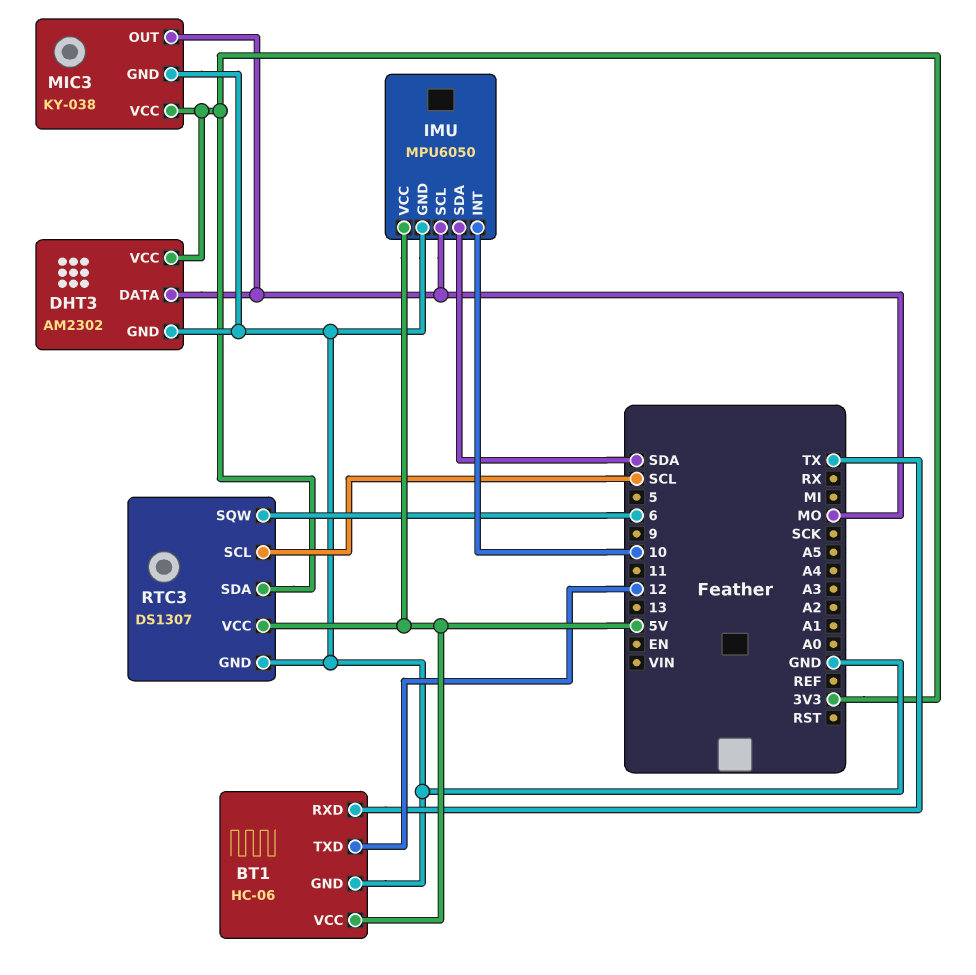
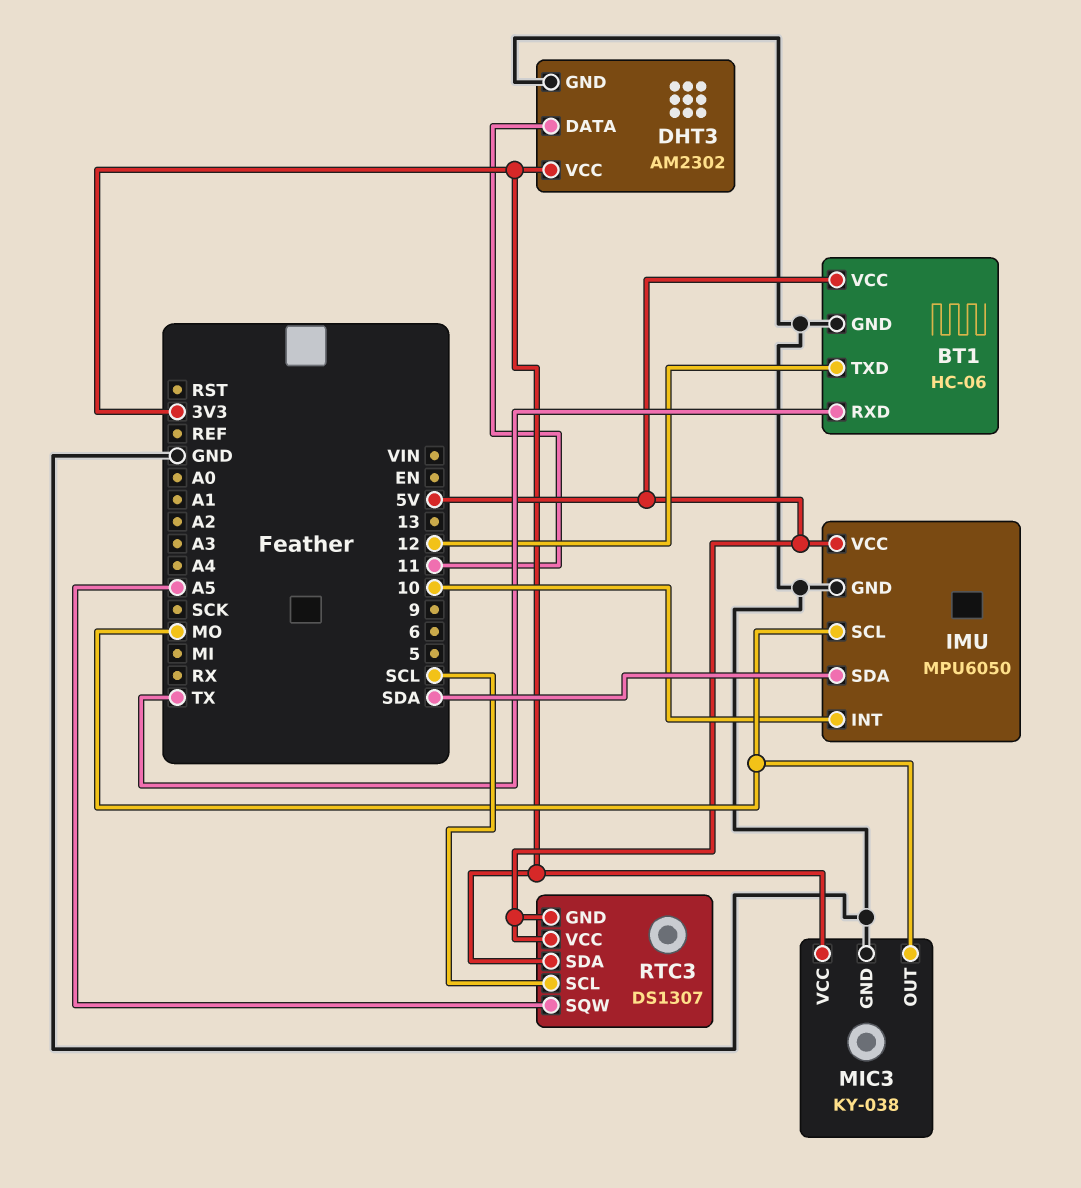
DHT3 pin DATA: MO -> 11
RTC3 pin GND: GND -> 5V
RTC3 pin SQW: 6 -> A5

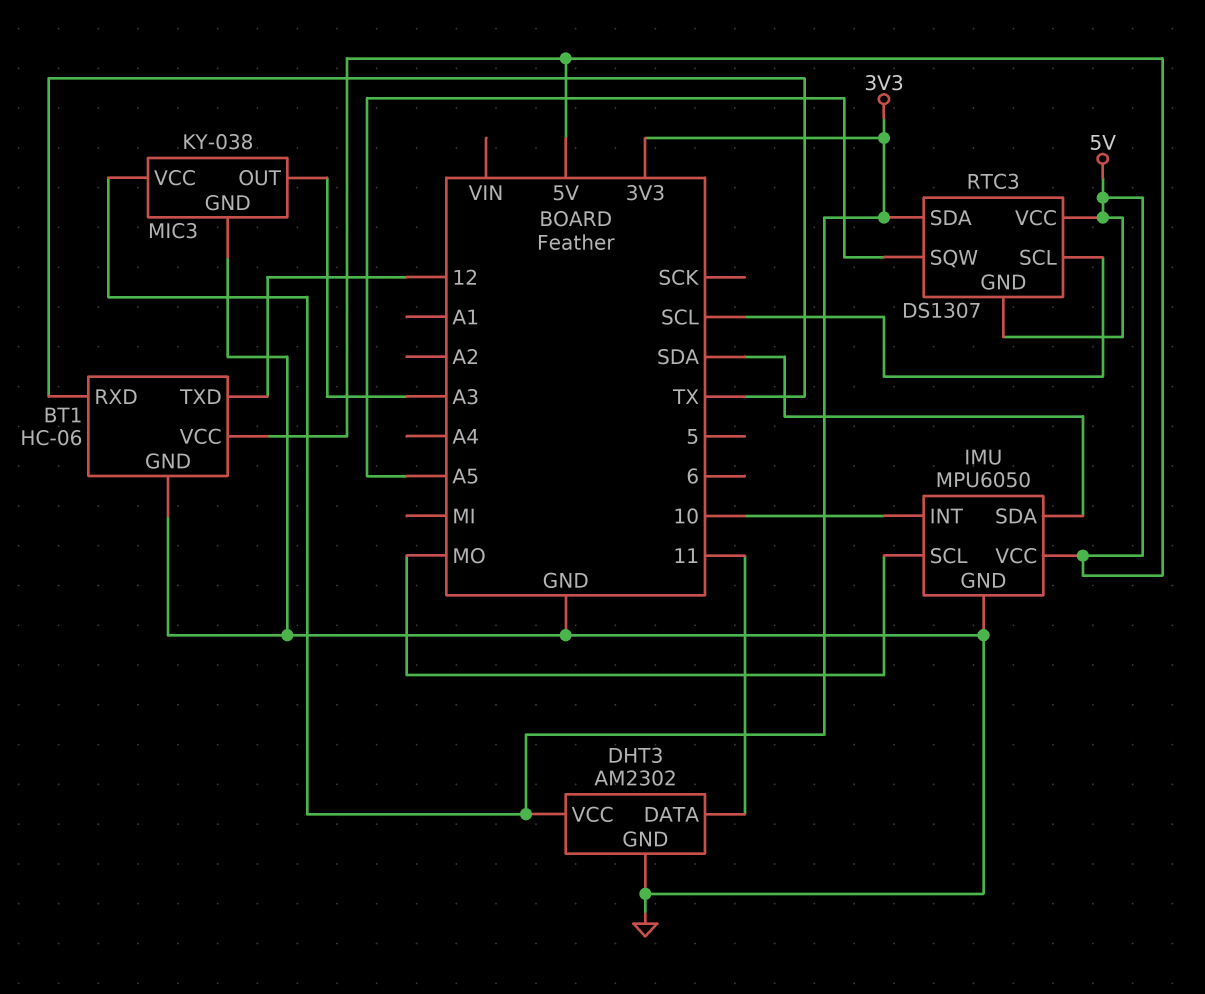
MIC3 pin OUT: MO -> A3

